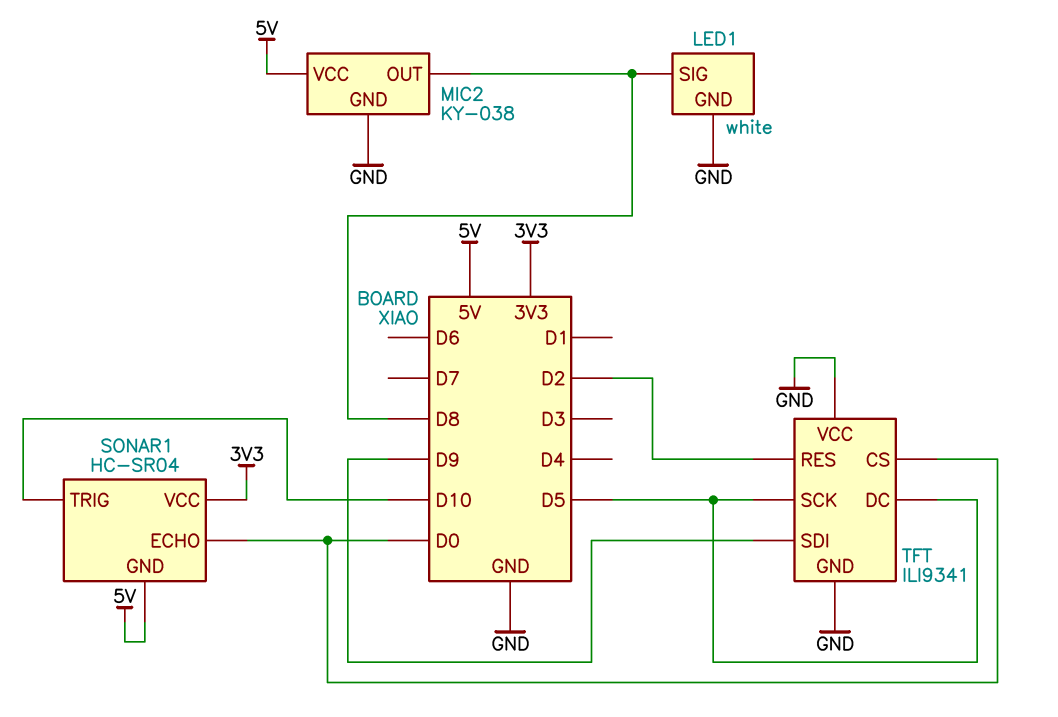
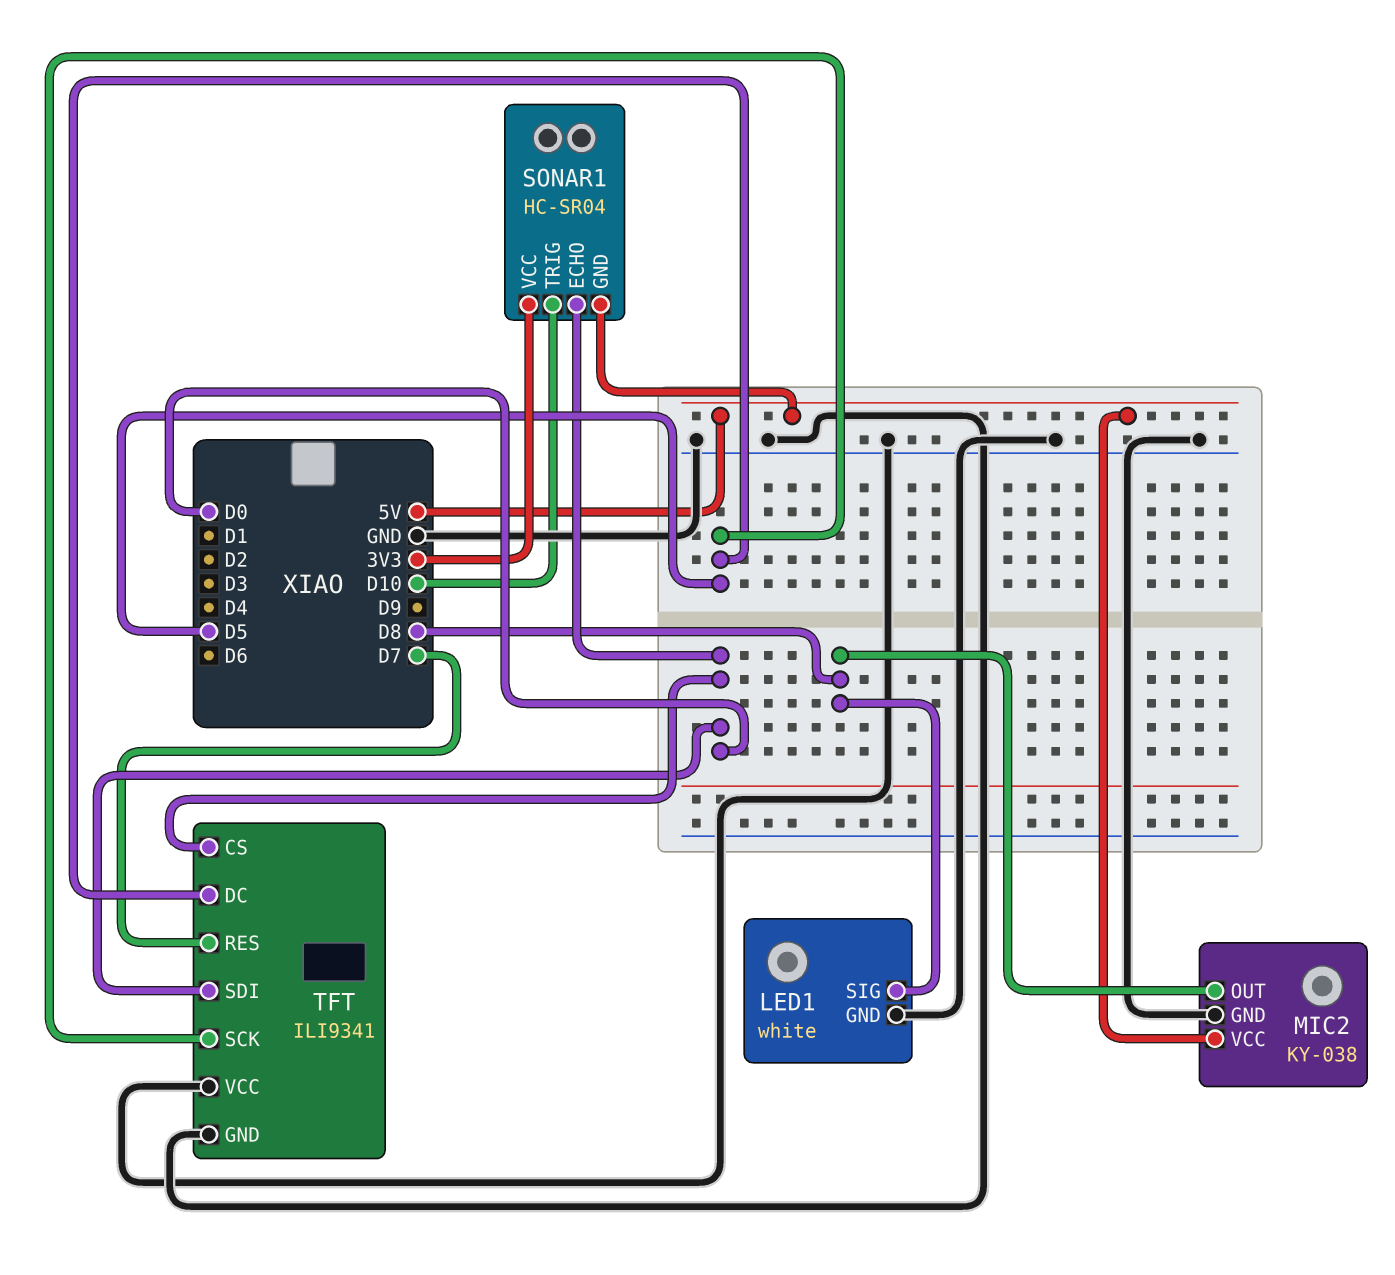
TFT pin RES: D2 -> D7
TFT pin SDI: D9 -> D0

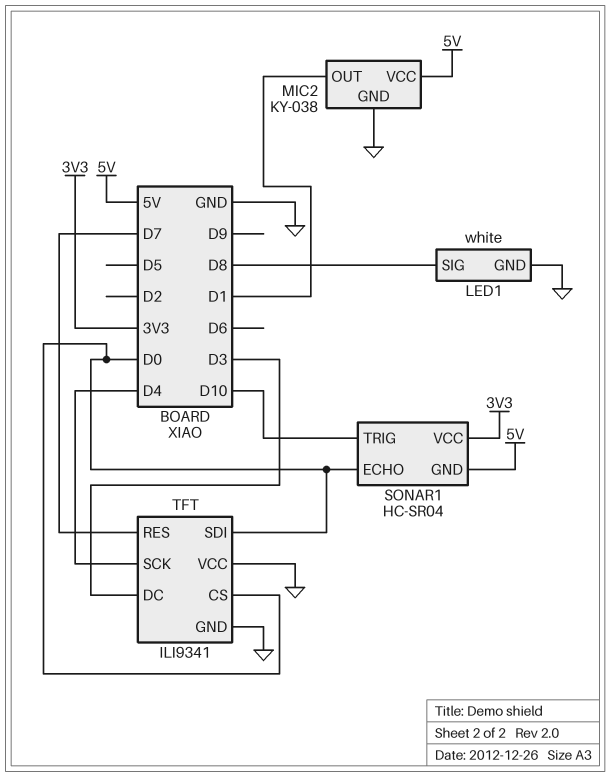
MIC2 pin OUT: D8 -> D1
TFT pin DC: D5 -> D3
TFT pin SCK: D5 -> D4

